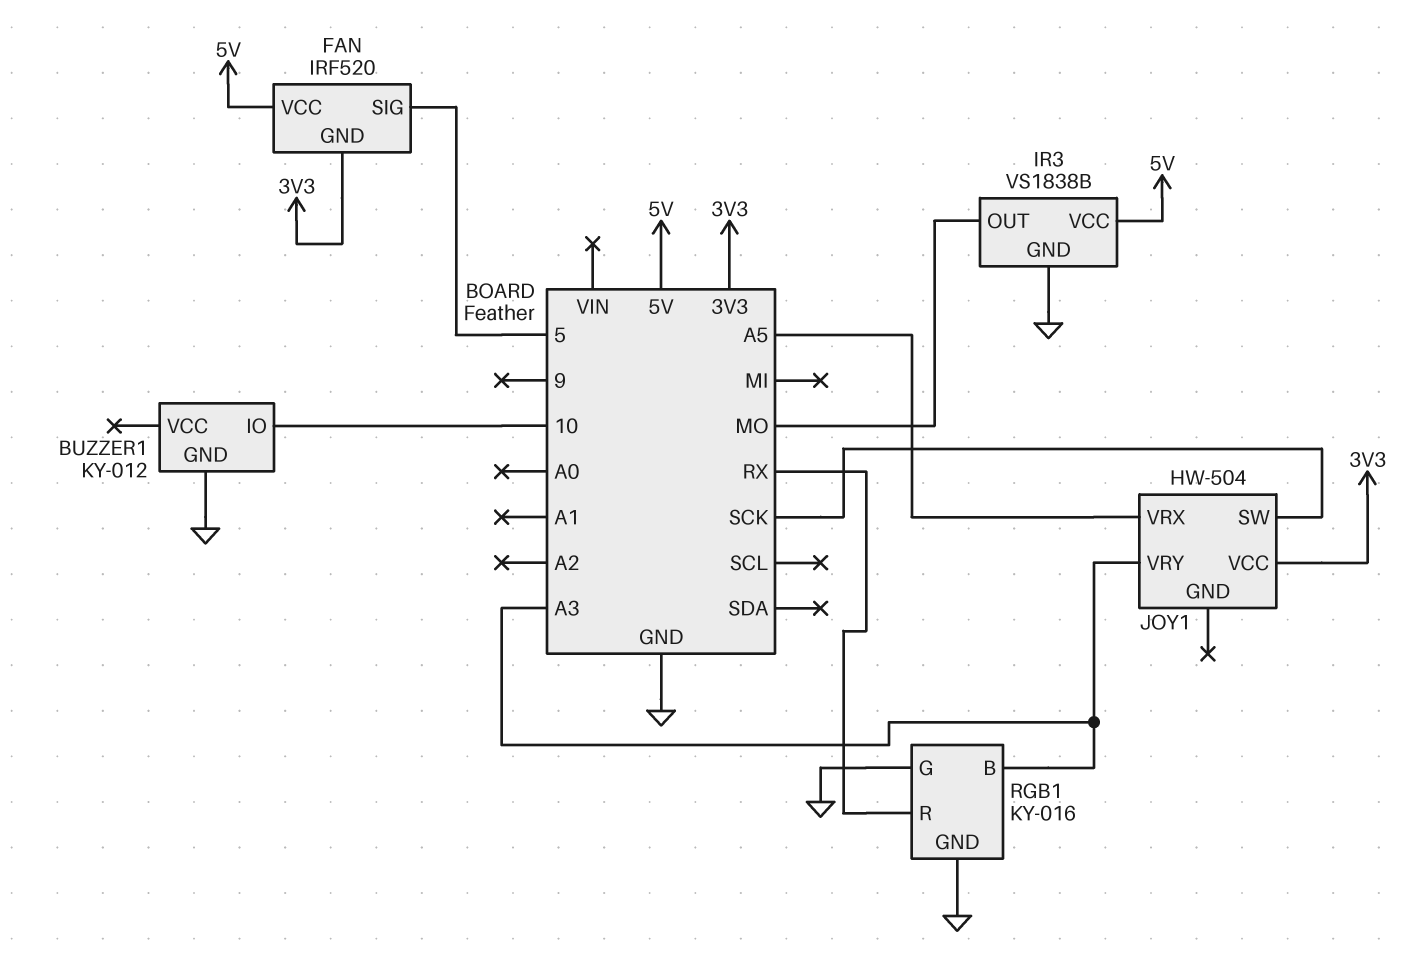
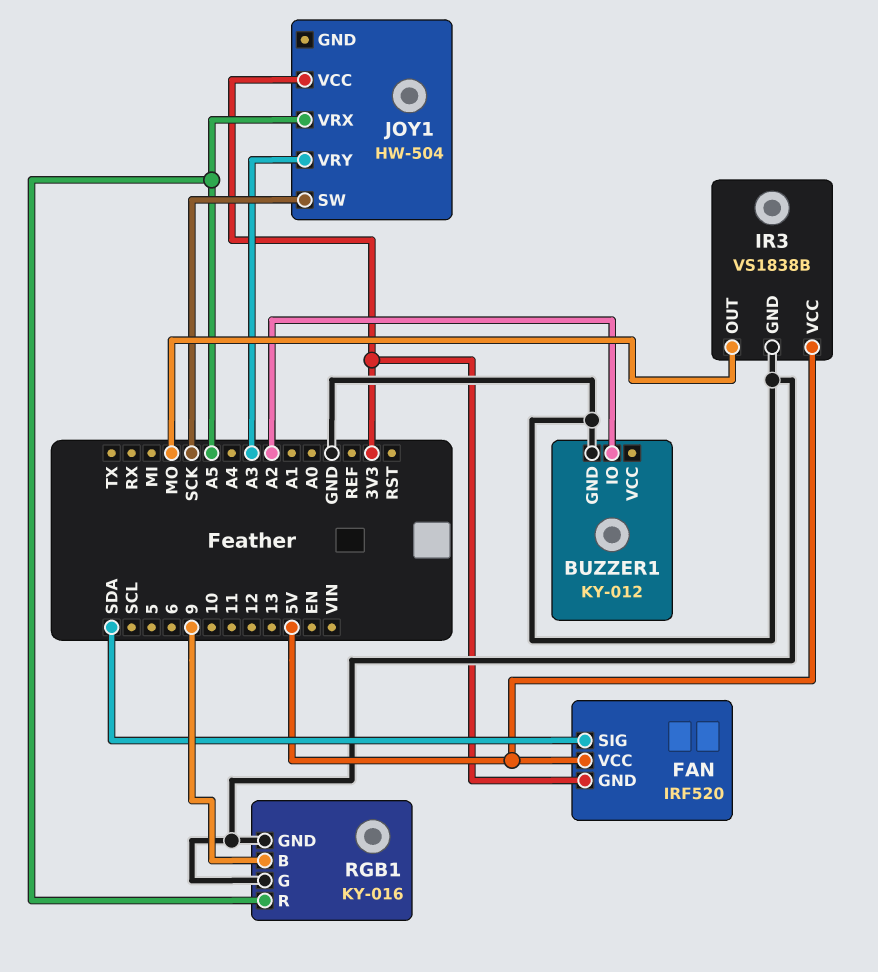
BUZZER1 pin IO: 10 -> A2
FAN pin SIG: 5 -> SDA
RGB1 pin B: A3 -> 9
RGB1 pin R: RX -> A5

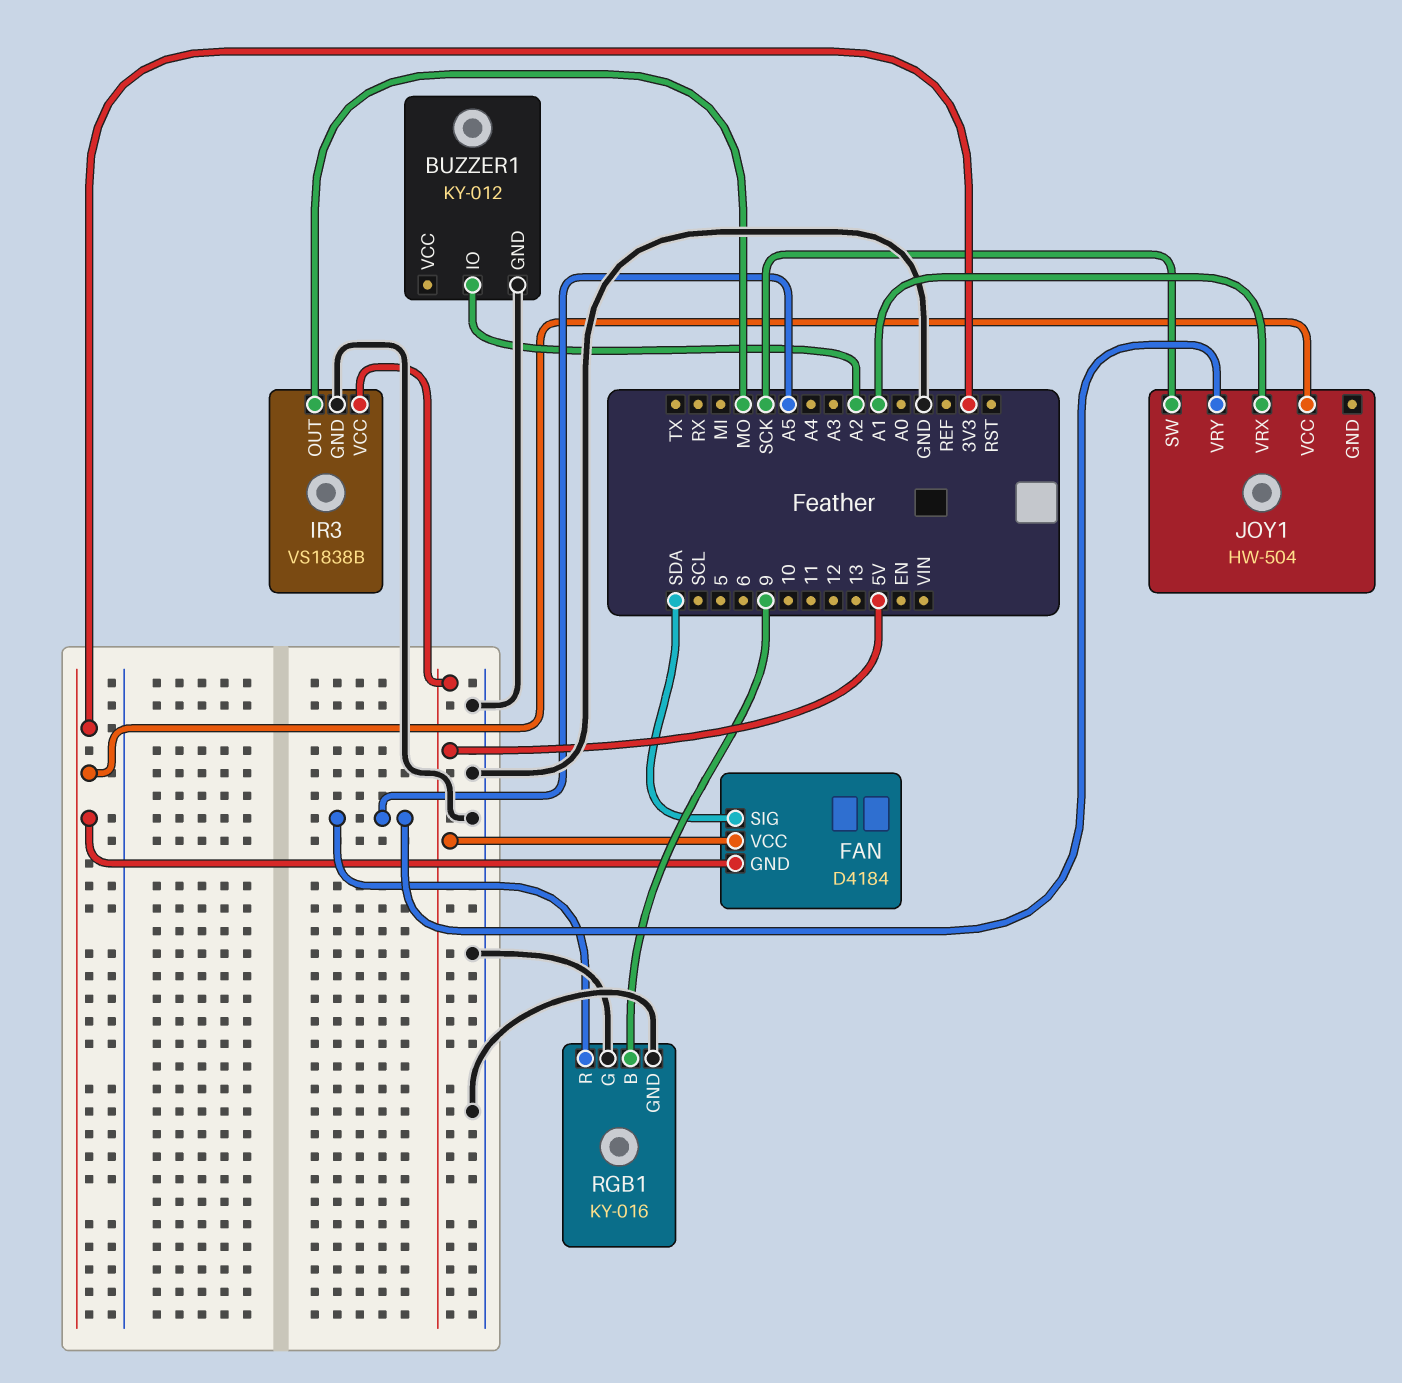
FAN: IRF520 -> D4184
JOY1 pin VRX: A5 -> A1
JOY1 pin VRY: A3 -> A5

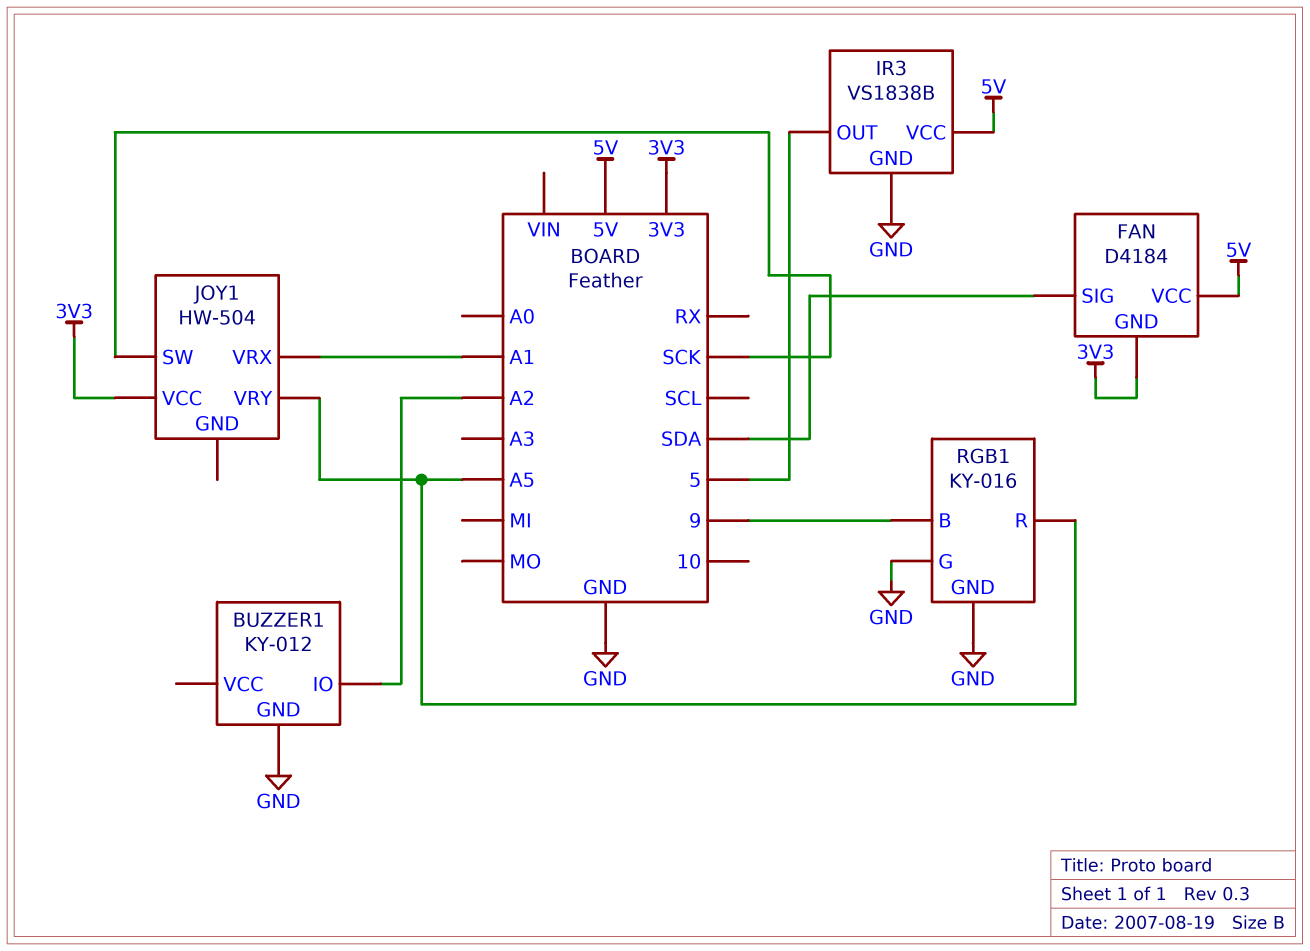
IR3 pin OUT: MO -> 5

